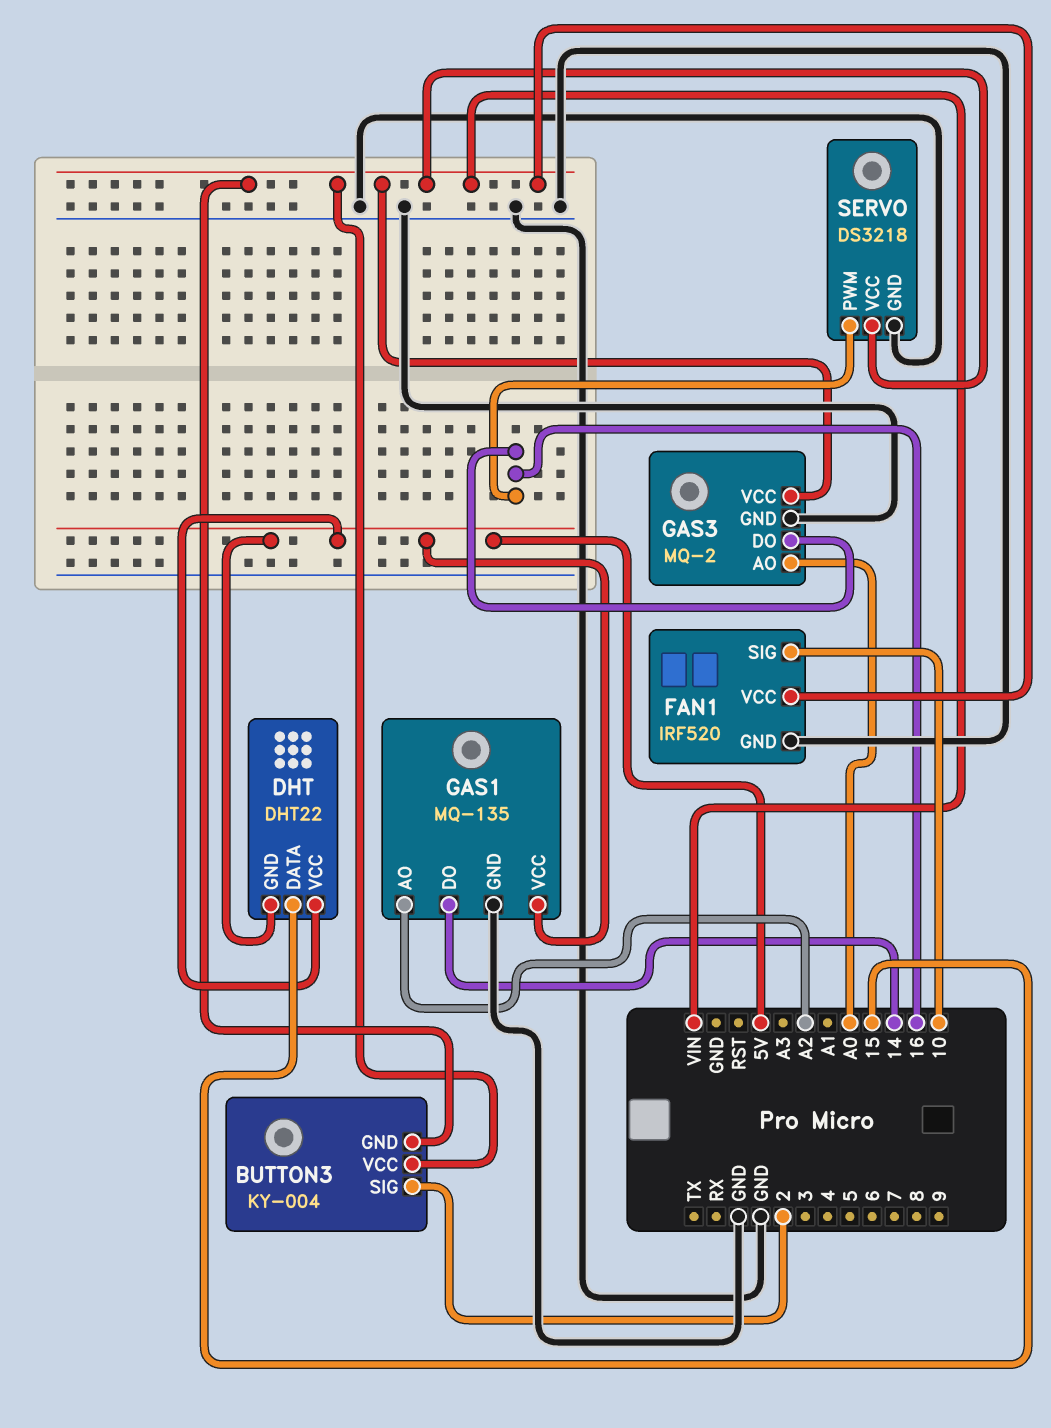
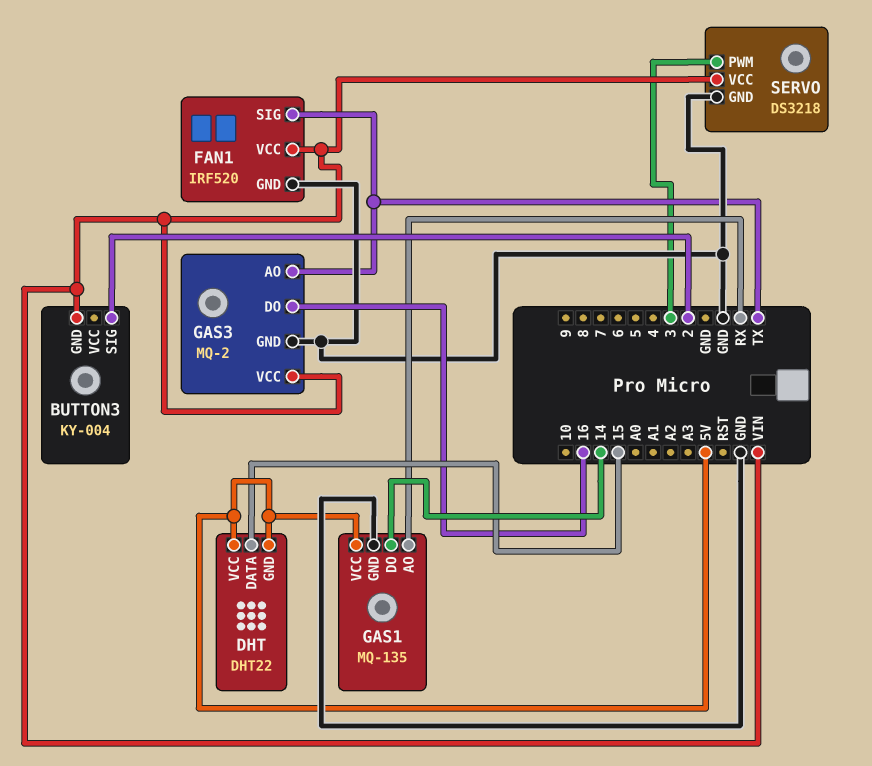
BUTTON3 pin VCC: VIN -> none
FAN1 pin SIG: 10 -> TX
GAS1 pin AO: A2 -> RX
GAS3 pin AO: A0 -> TX
SERVO pin PWM: 16 -> 3

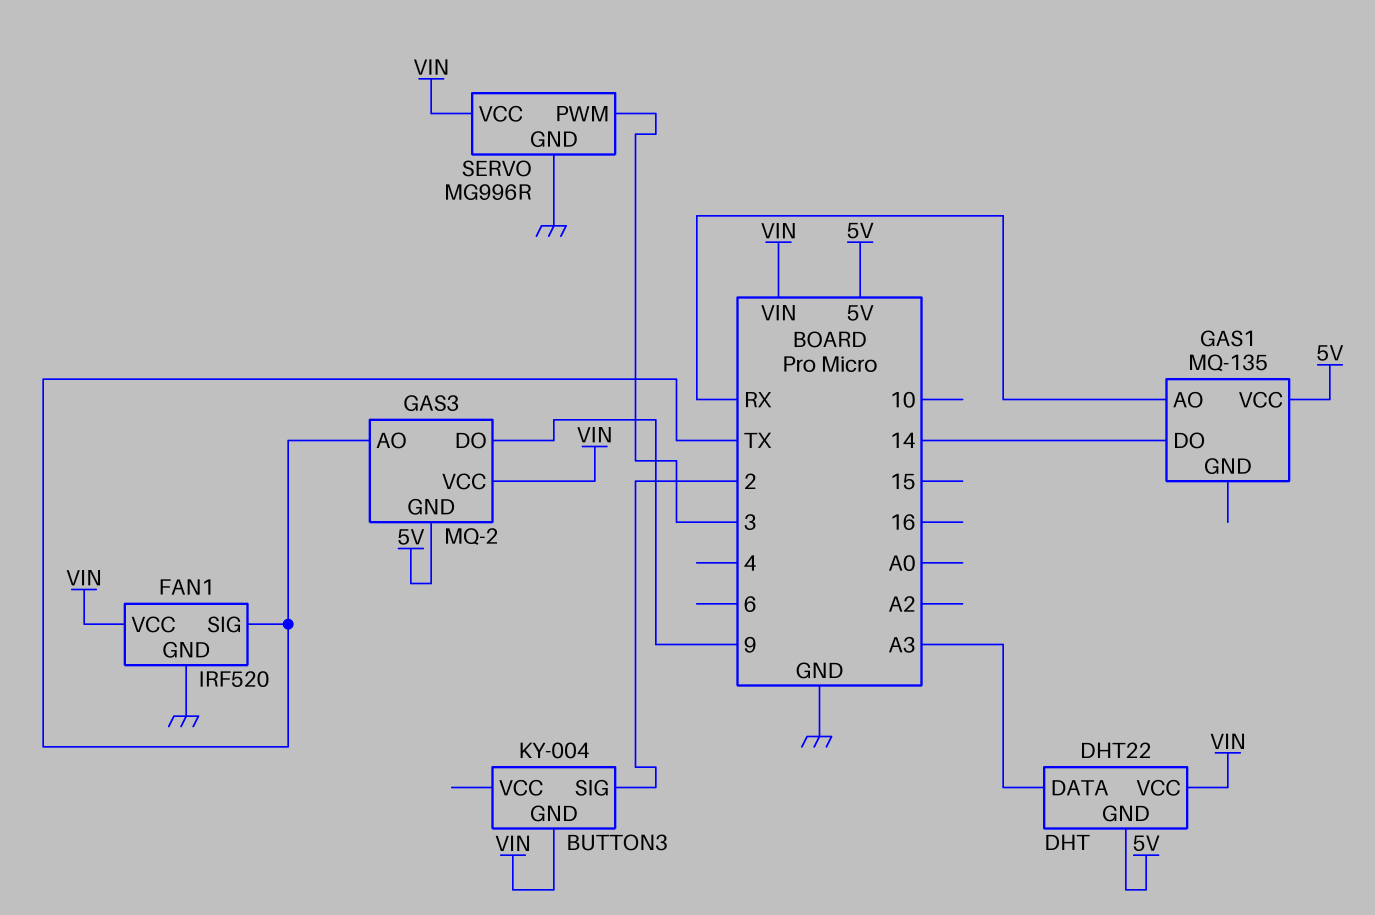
DHT pin DATA: 15 -> A3
DHT pin VCC: 5V -> VIN
GAS1 pin GND: GND -> none
GAS3 pin DO: 16 -> 9
GAS3 pin GND: GND -> 5V
SERVO: DS3218 -> MG996R

